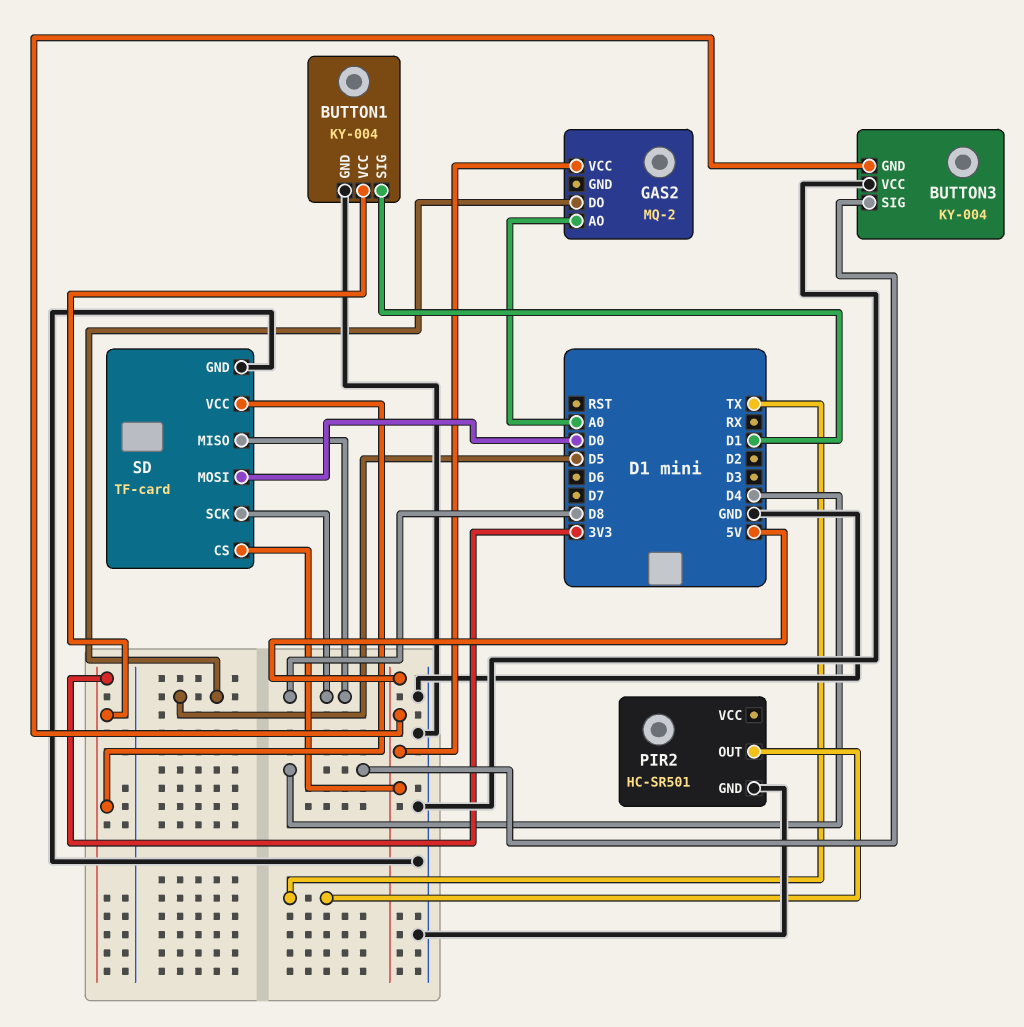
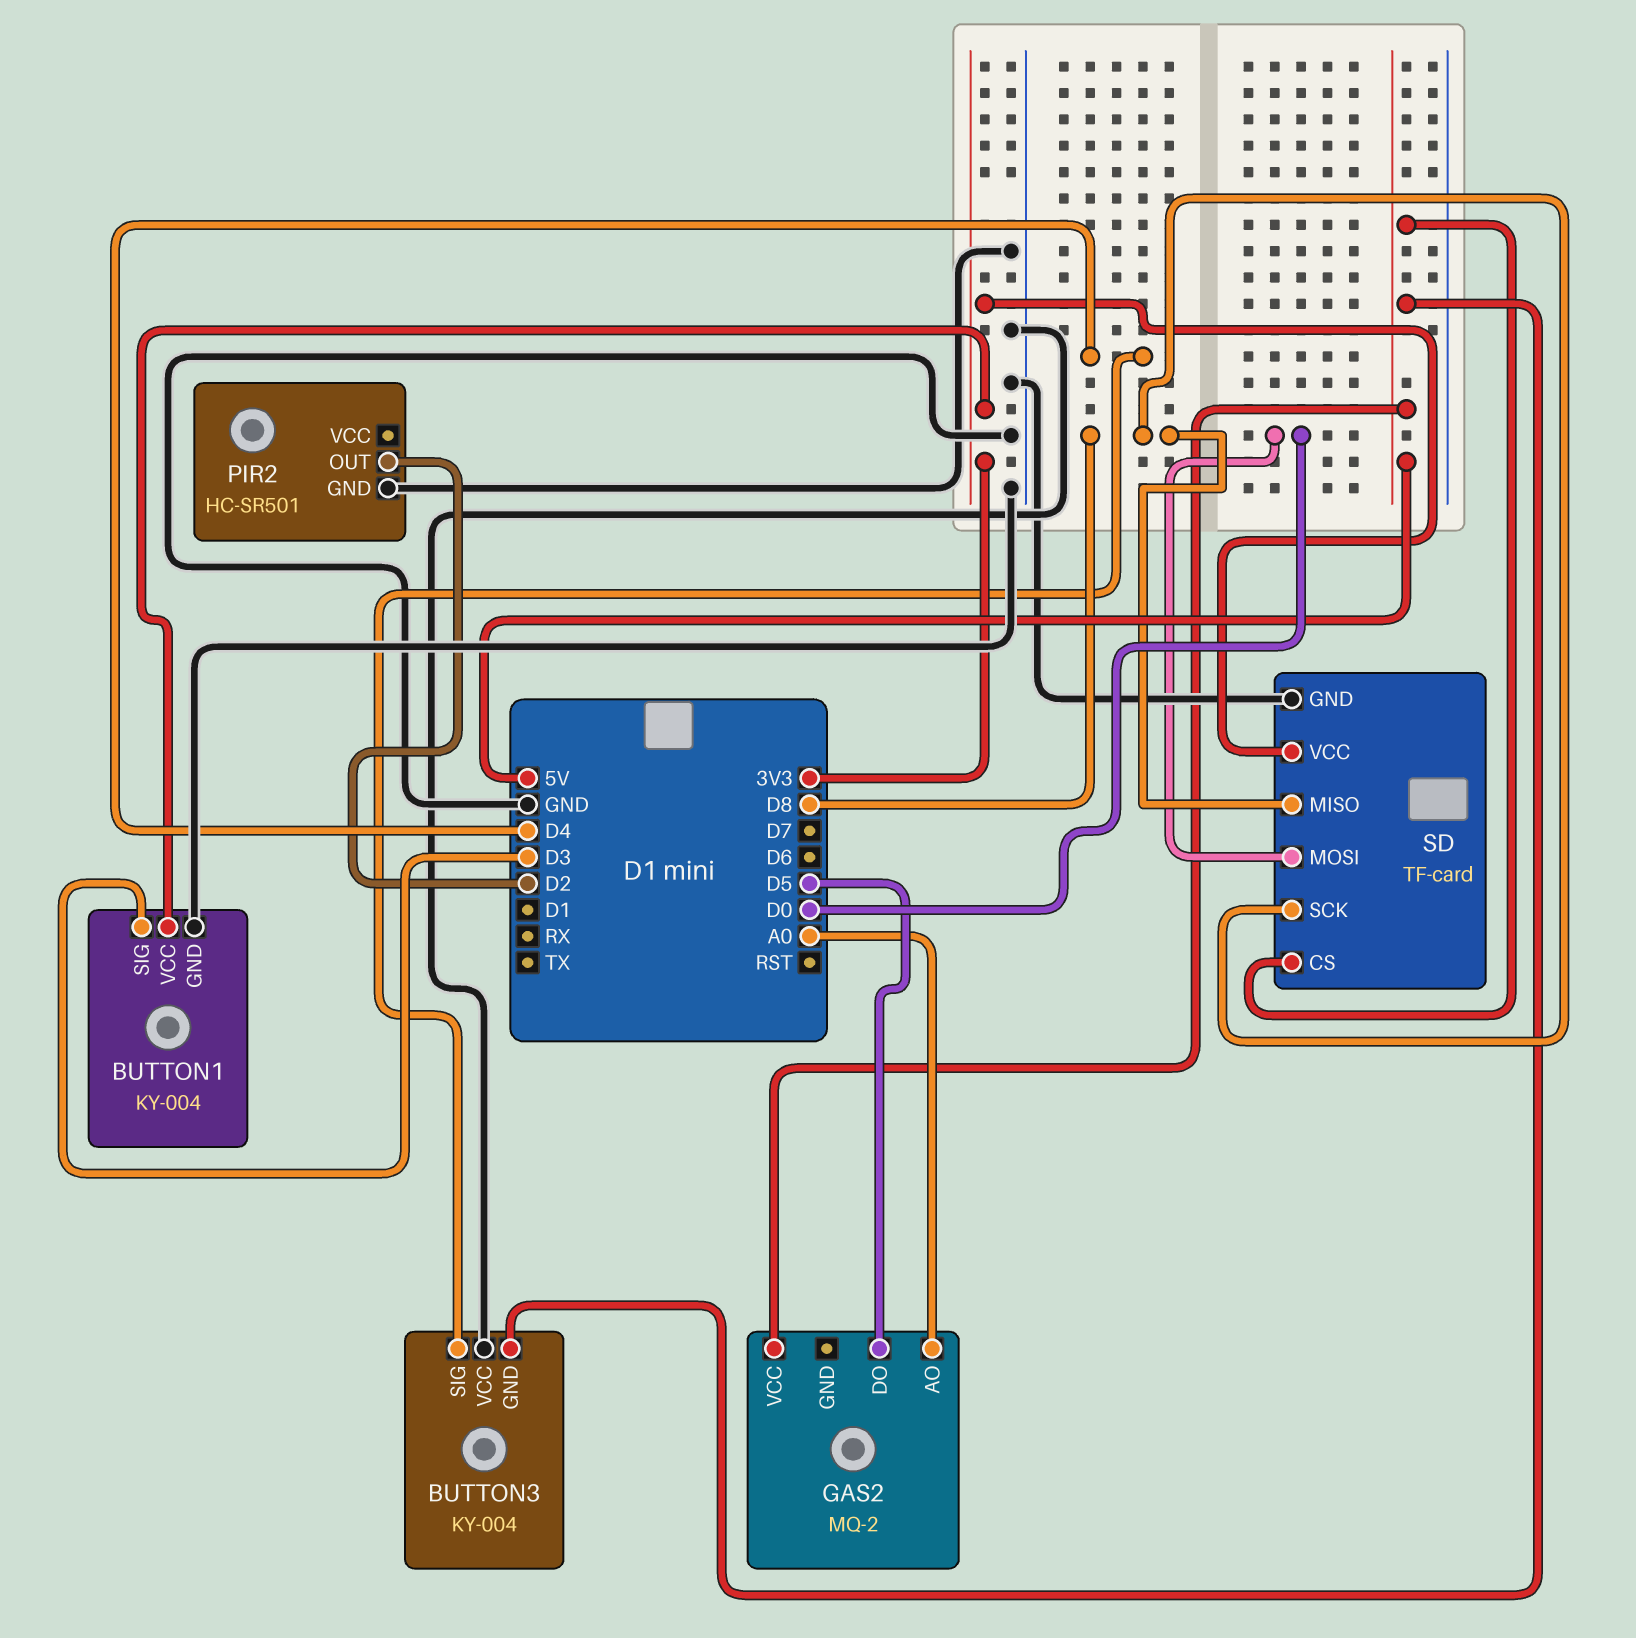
BUTTON1 pin SIG: D1 -> D3
PIR2 pin OUT: TX -> D2

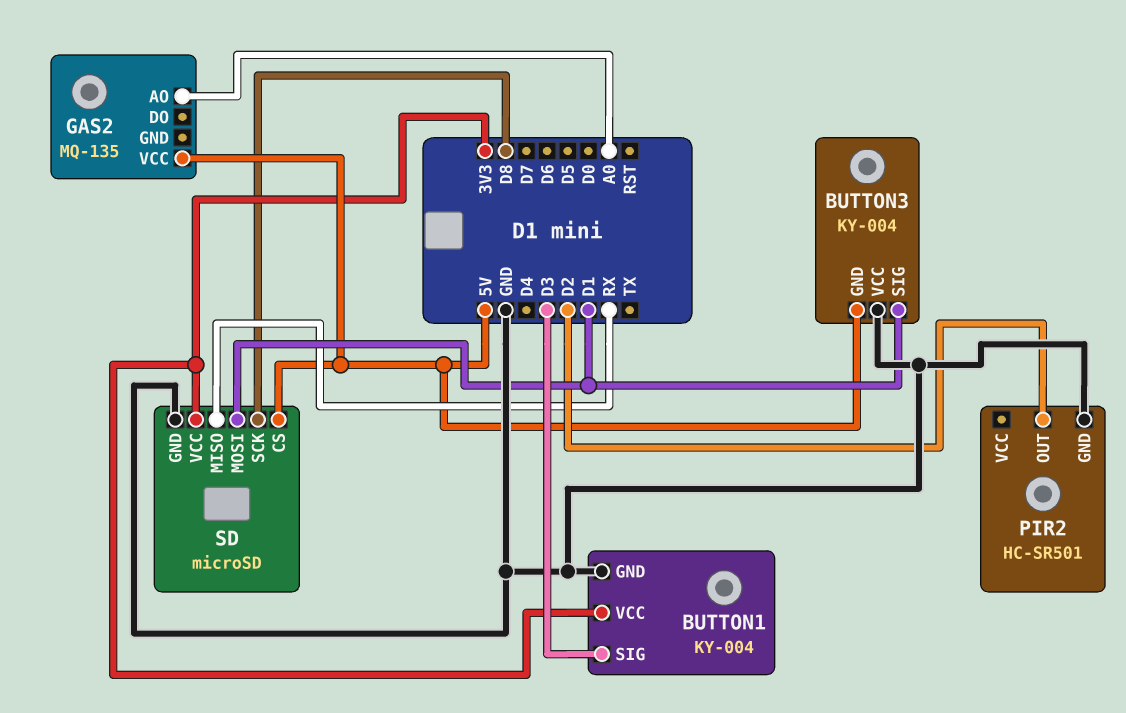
BUTTON3 pin SIG: D4 -> D1
GAS2: MQ-2 -> MQ-135
GAS2 pin DO: D5 -> none
SD: TF-card -> microSD
SD pin MISO: D8 -> RX
SD pin MOSI: D0 -> D1

